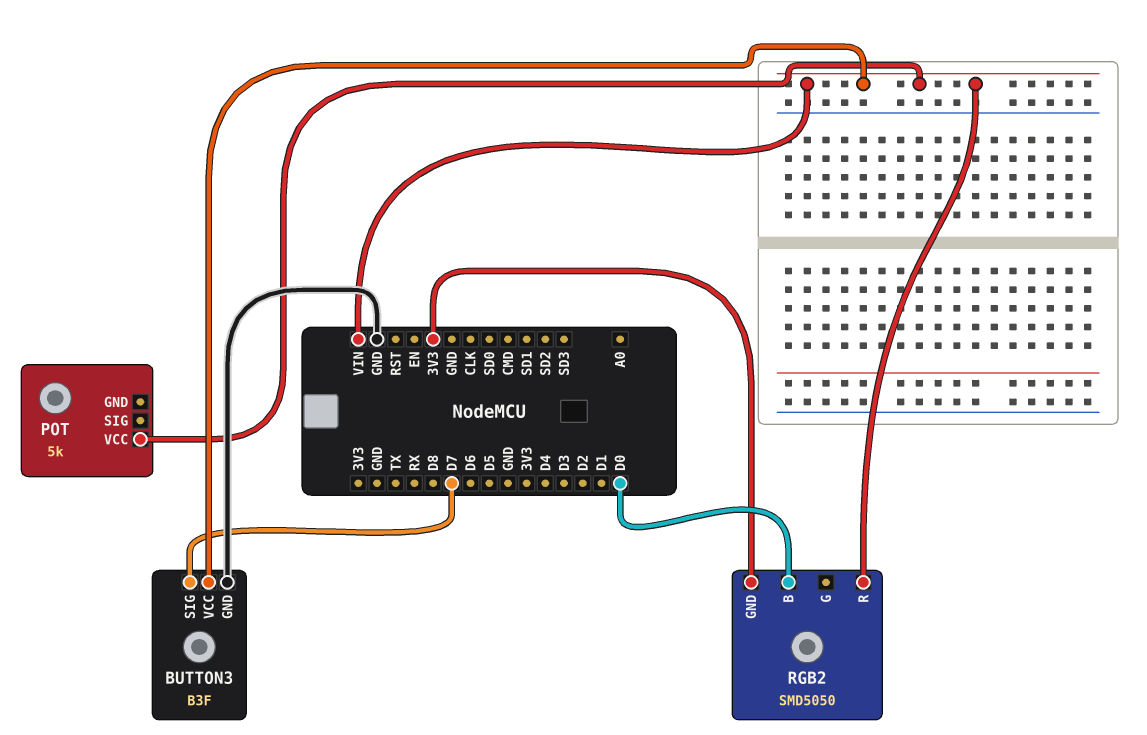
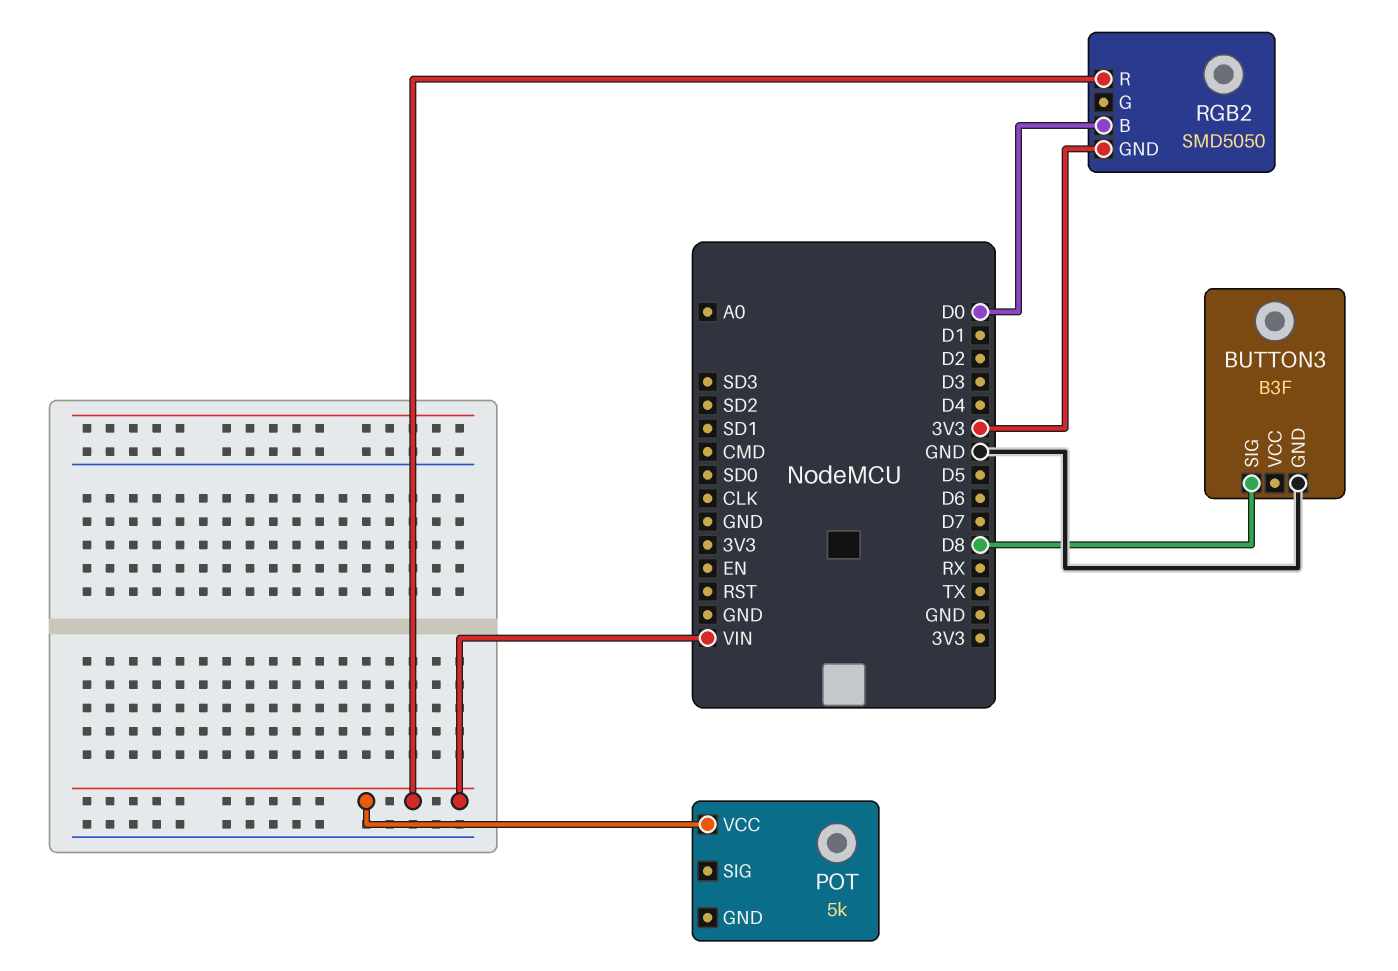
BUTTON3 pin SIG: D7 -> D8
BUTTON3 pin VCC: VIN -> none

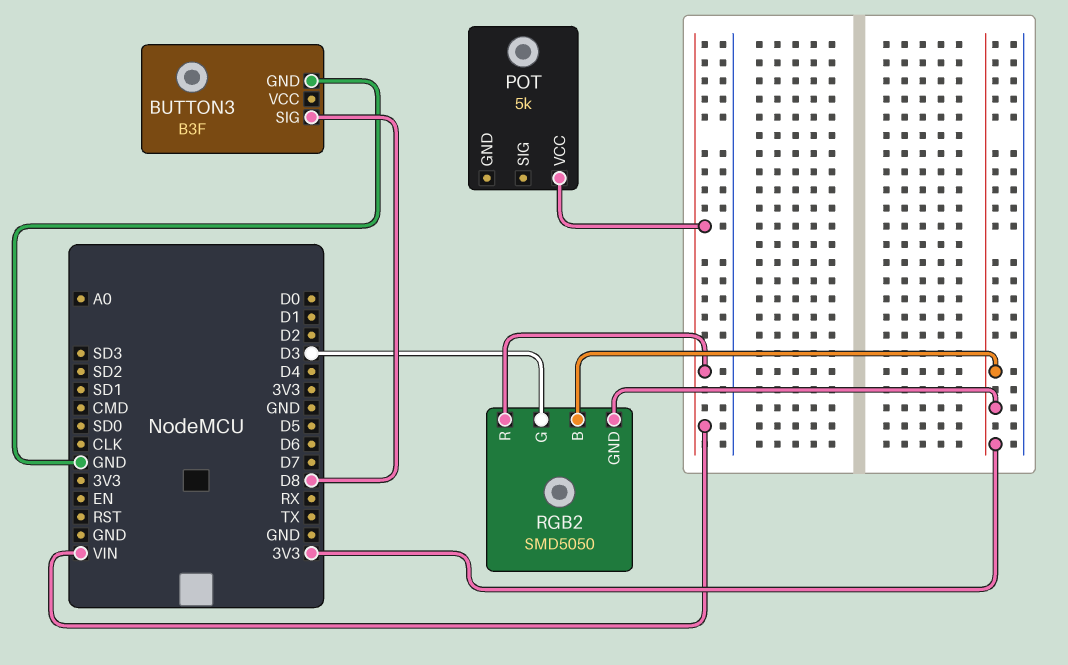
RGB2 pin B: D0 -> 3V3
RGB2 pin G: none -> D3

